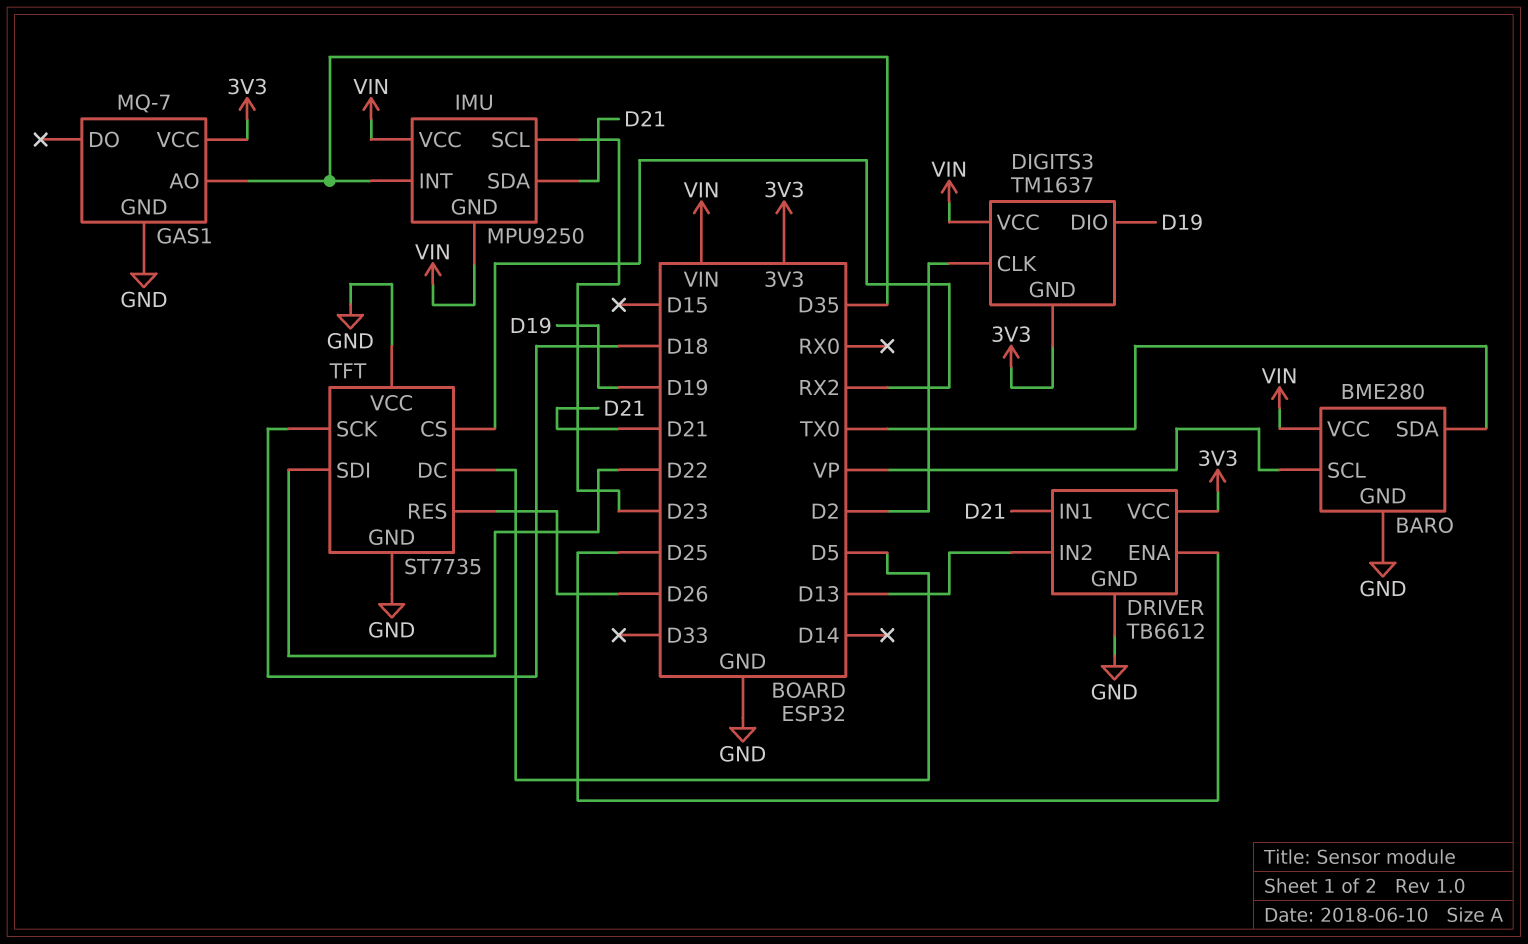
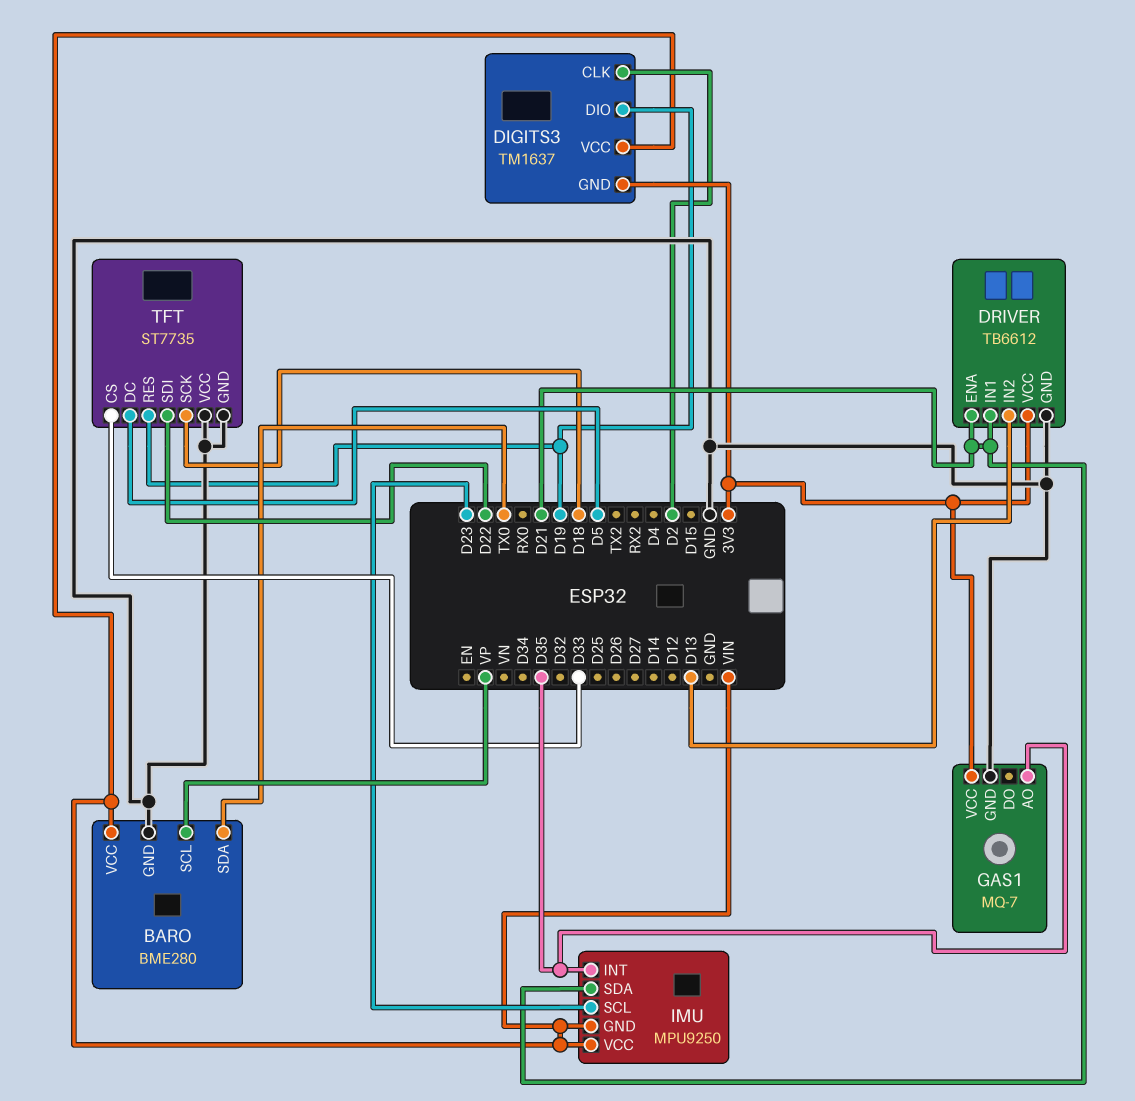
DRIVER pin ENA: D25 -> D21
TFT pin CS: RX2 -> D33
TFT pin RES: D26 -> D19

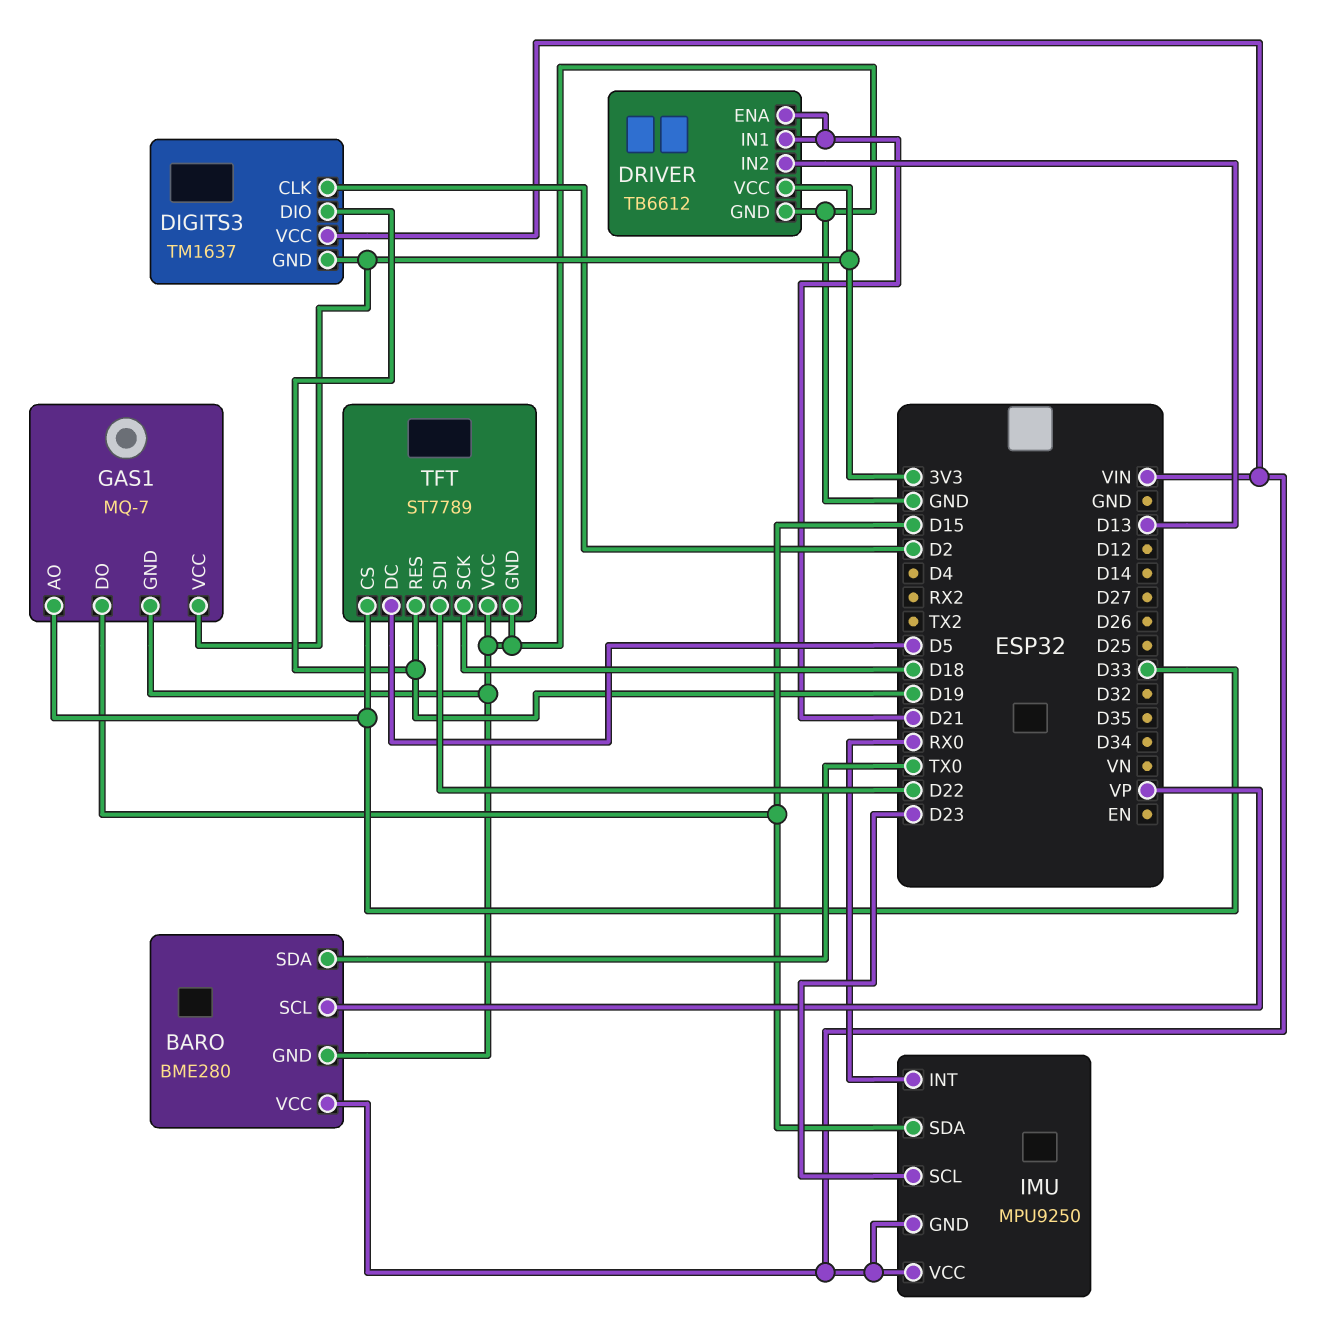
GAS1 pin AO: D35 -> D33
GAS1 pin DO: none -> D15
IMU pin INT: D35 -> RX0
IMU pin SDA: D21 -> D15
TFT: ST7735 -> ST7789

